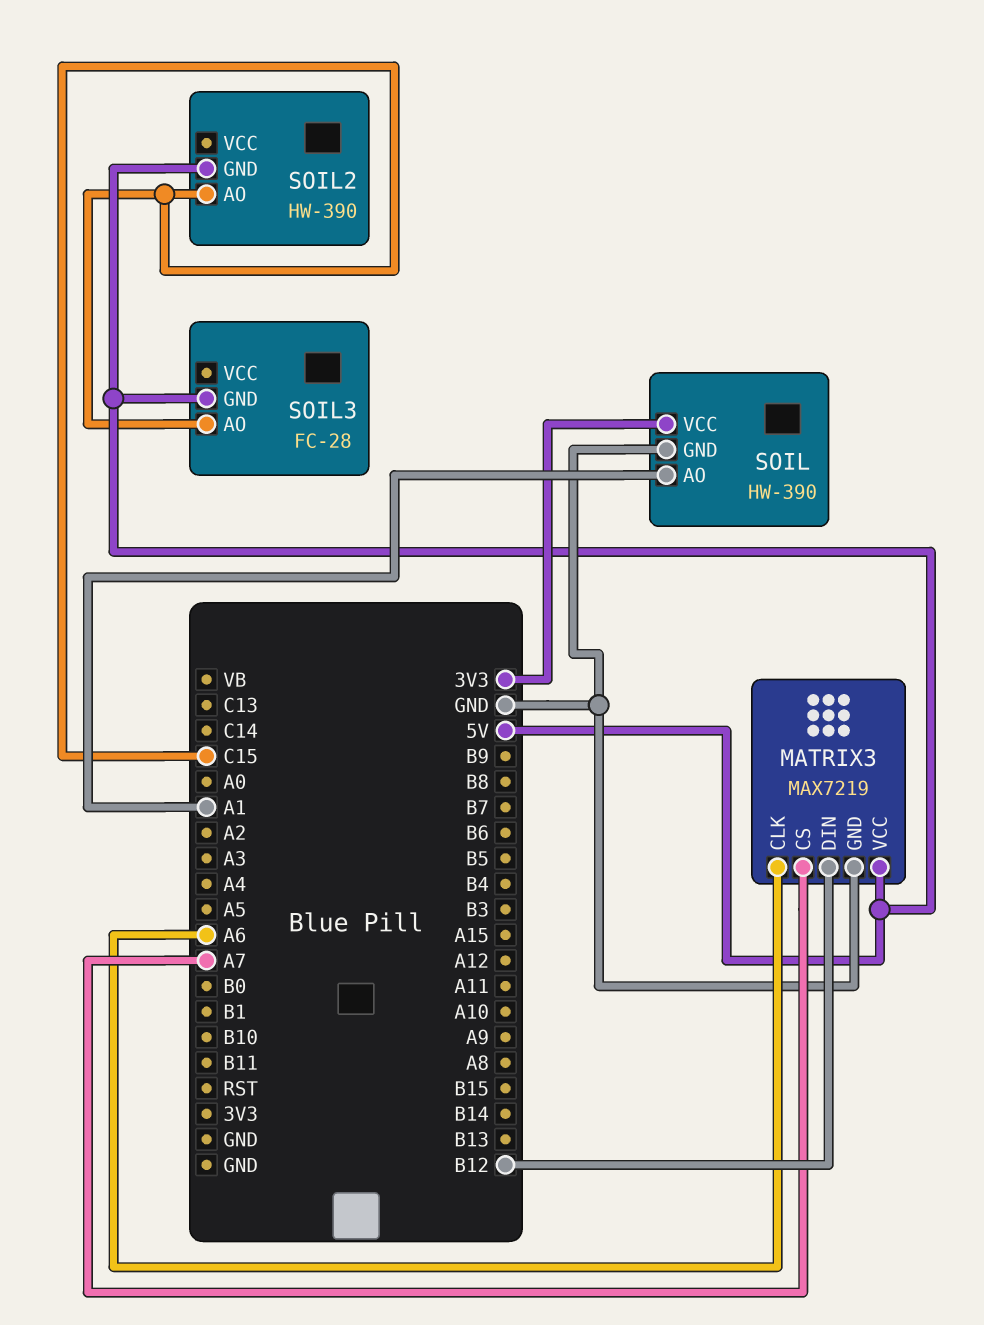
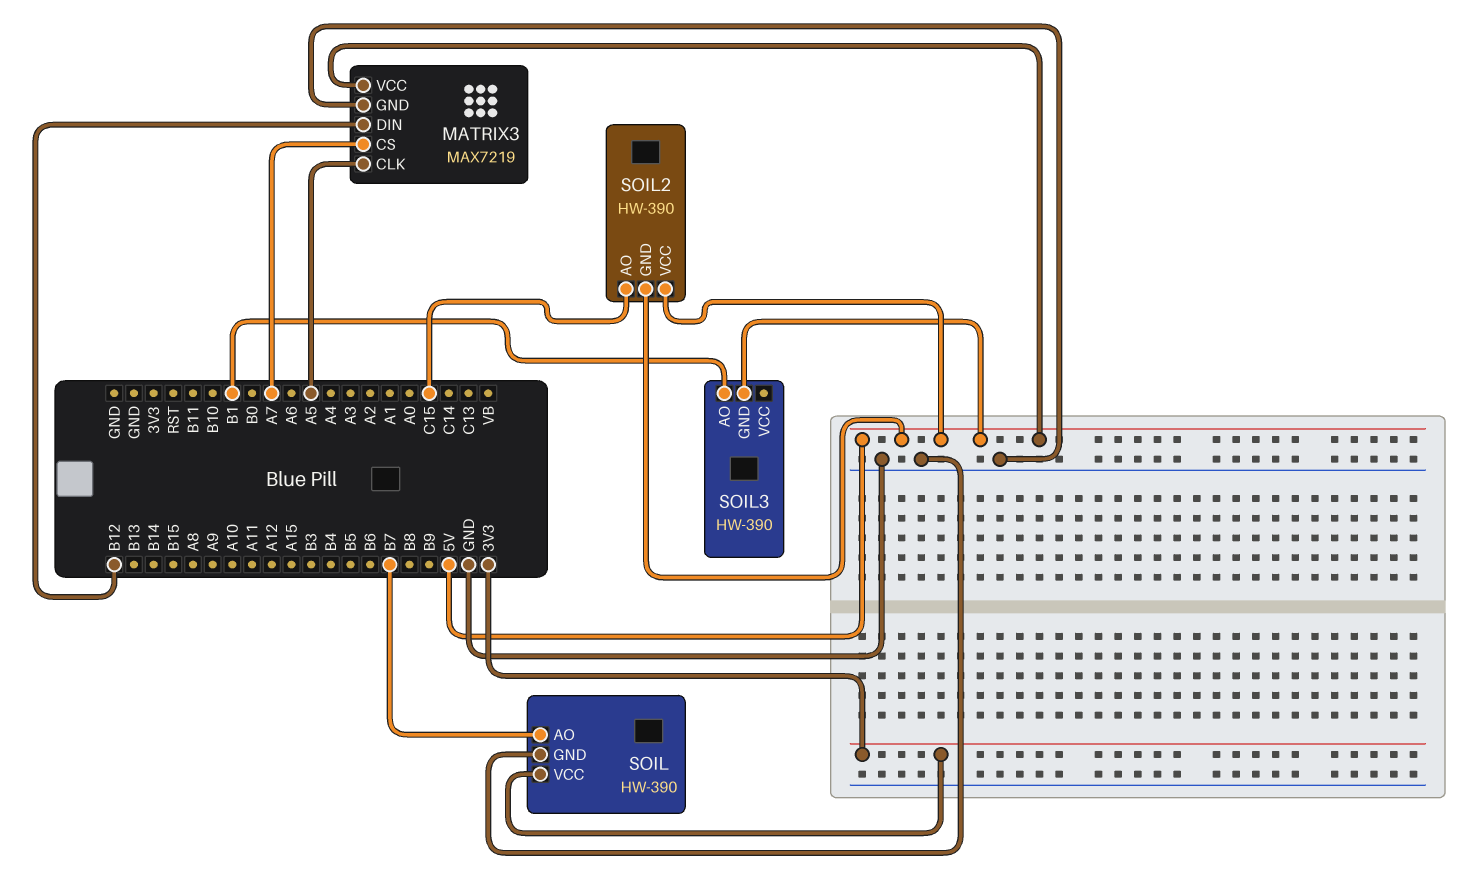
MATRIX3 pin CLK: A6 -> A5
SOIL pin AO: A1 -> B7
SOIL2 pin VCC: none -> 5V
SOIL3: FC-28 -> HW-390
SOIL3 pin AO: C15 -> B1

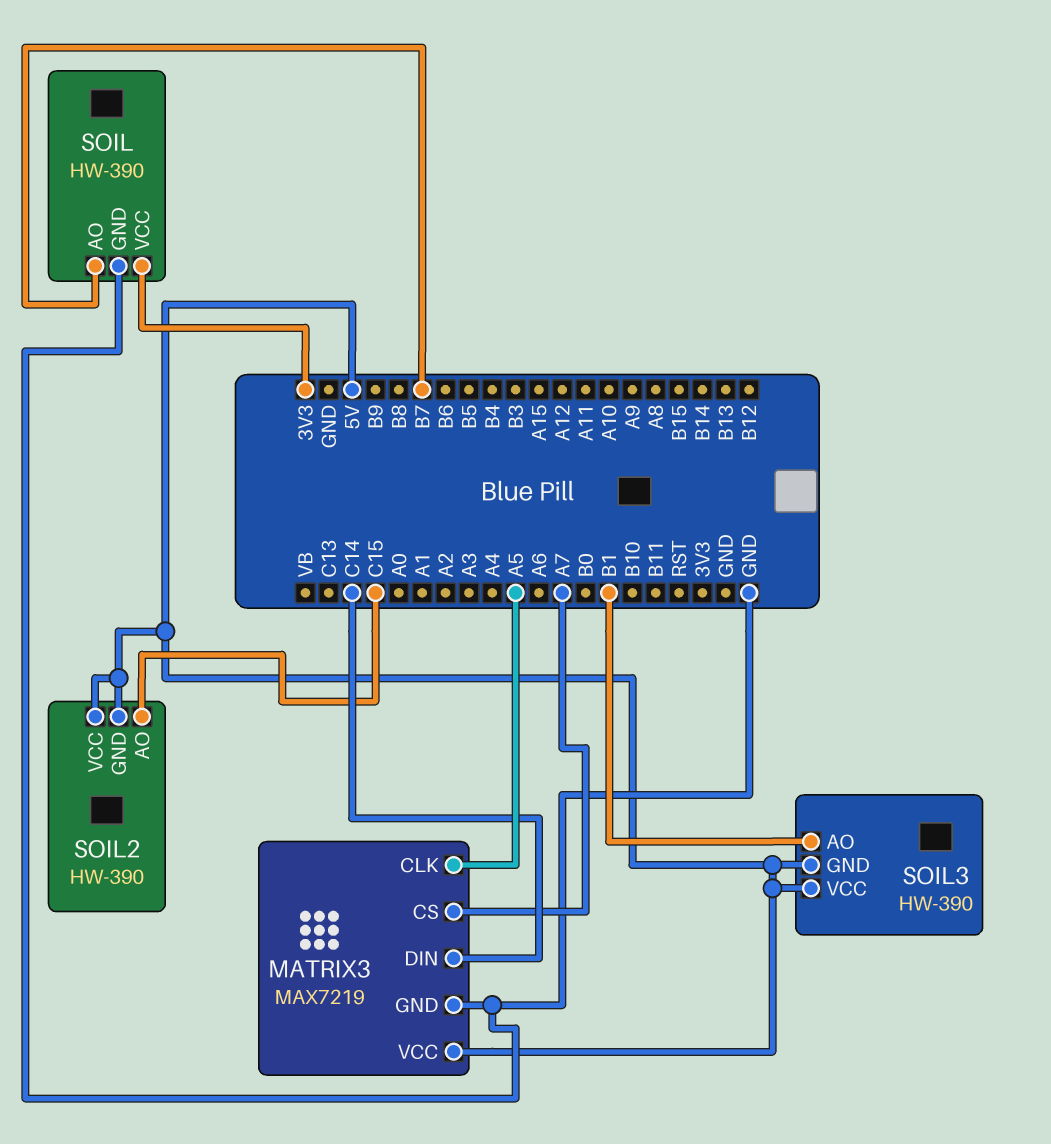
MATRIX3 pin DIN: B12 -> C14
SOIL3 pin VCC: none -> 5V

